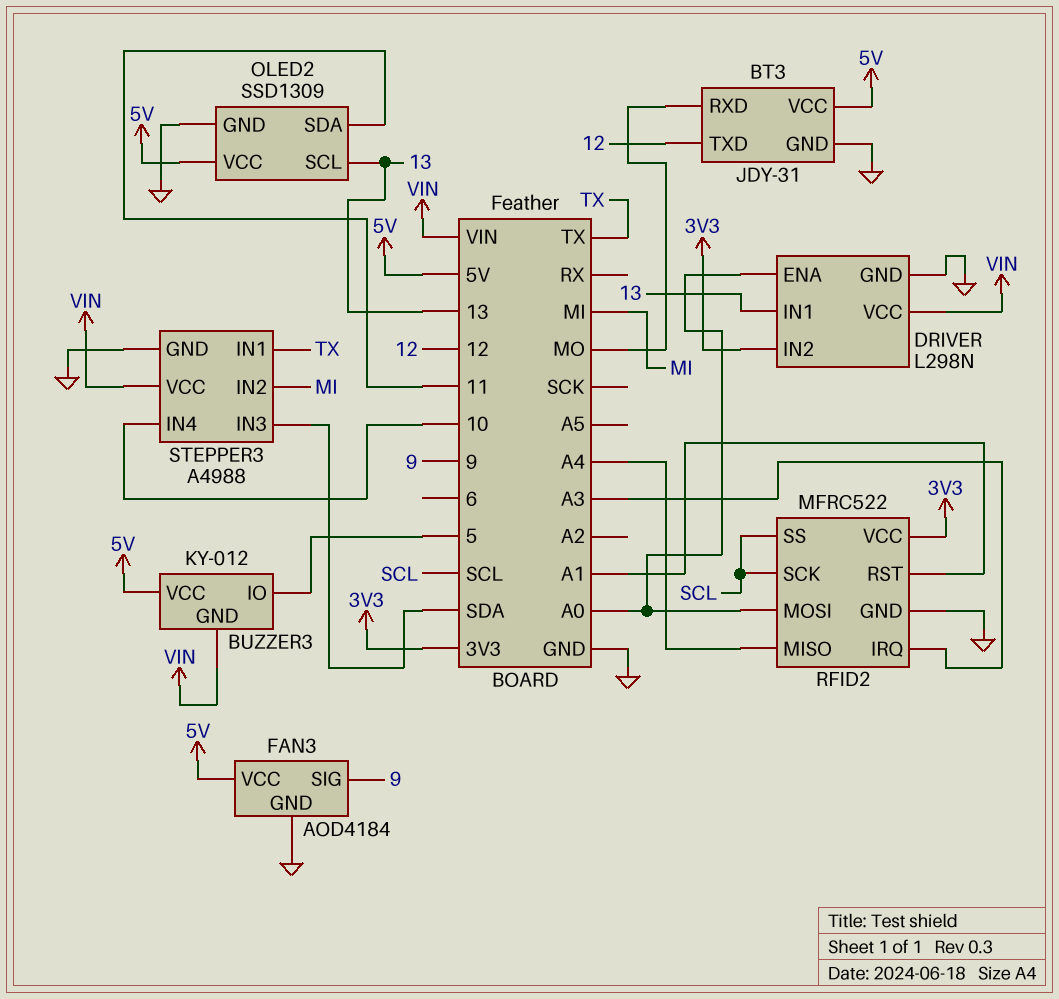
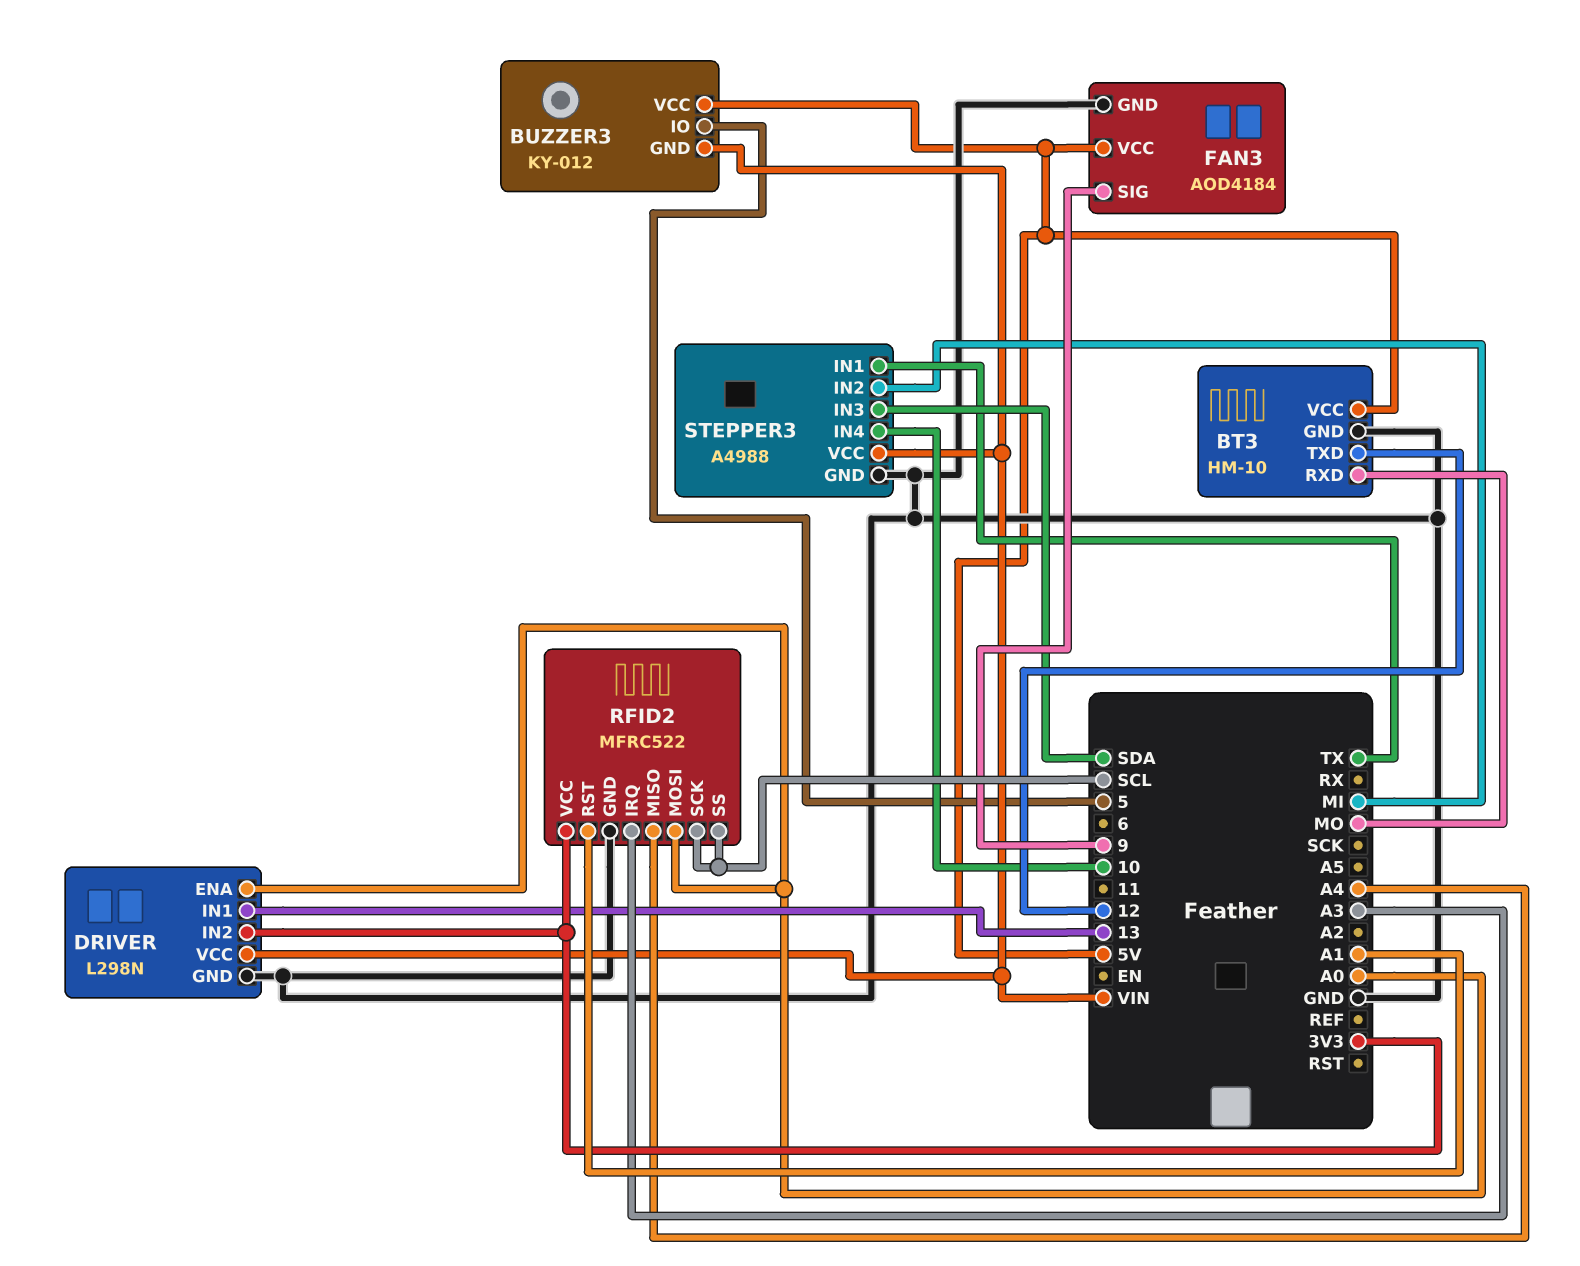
BT3: JDY-31 -> HM-10
OLED2: SSD1309 -> none
OLED2 pin GND: GND -> none
OLED2 pin SCL: 13 -> none
OLED2 pin SDA: 11 -> none
OLED2 pin VCC: 5V -> none

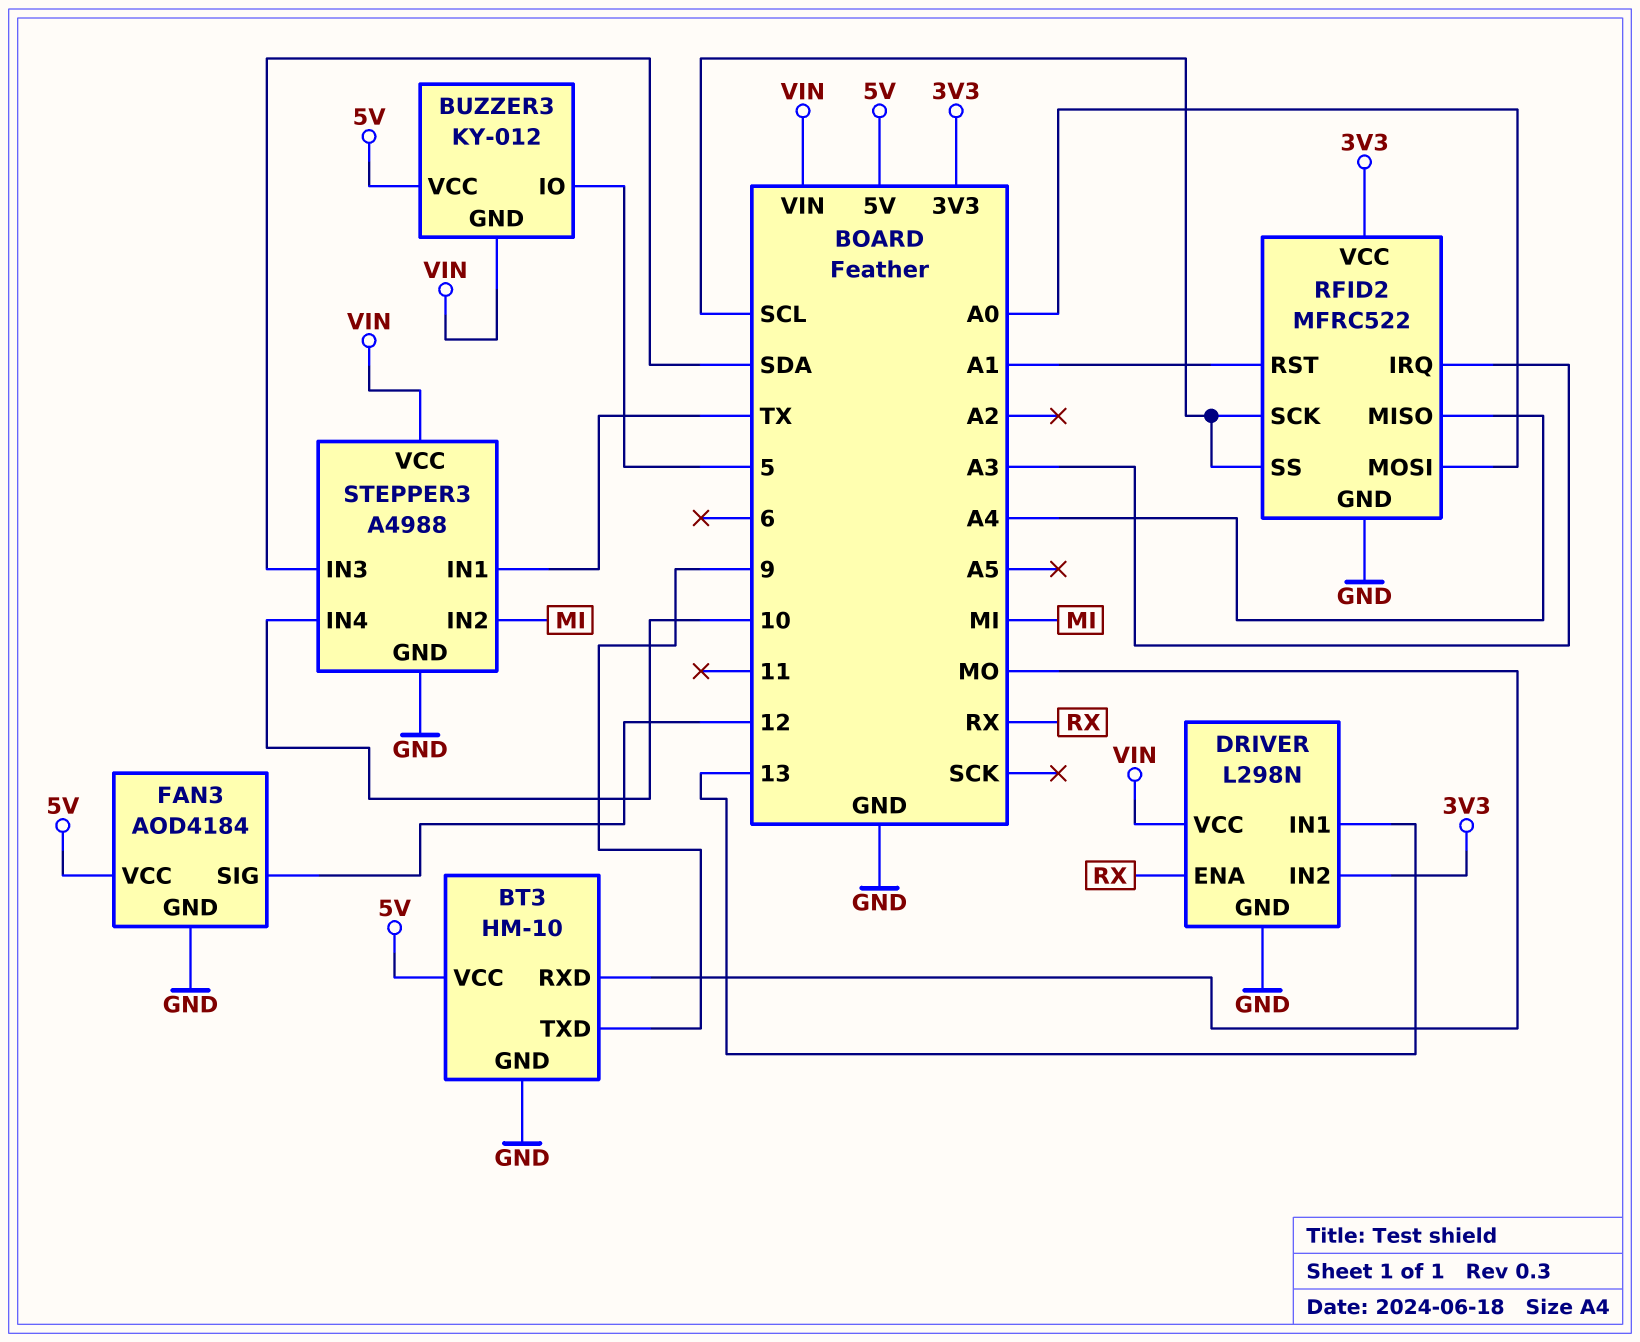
BT3 pin TXD: 12 -> 9
DRIVER pin ENA: A0 -> RX
FAN3 pin SIG: 9 -> 12

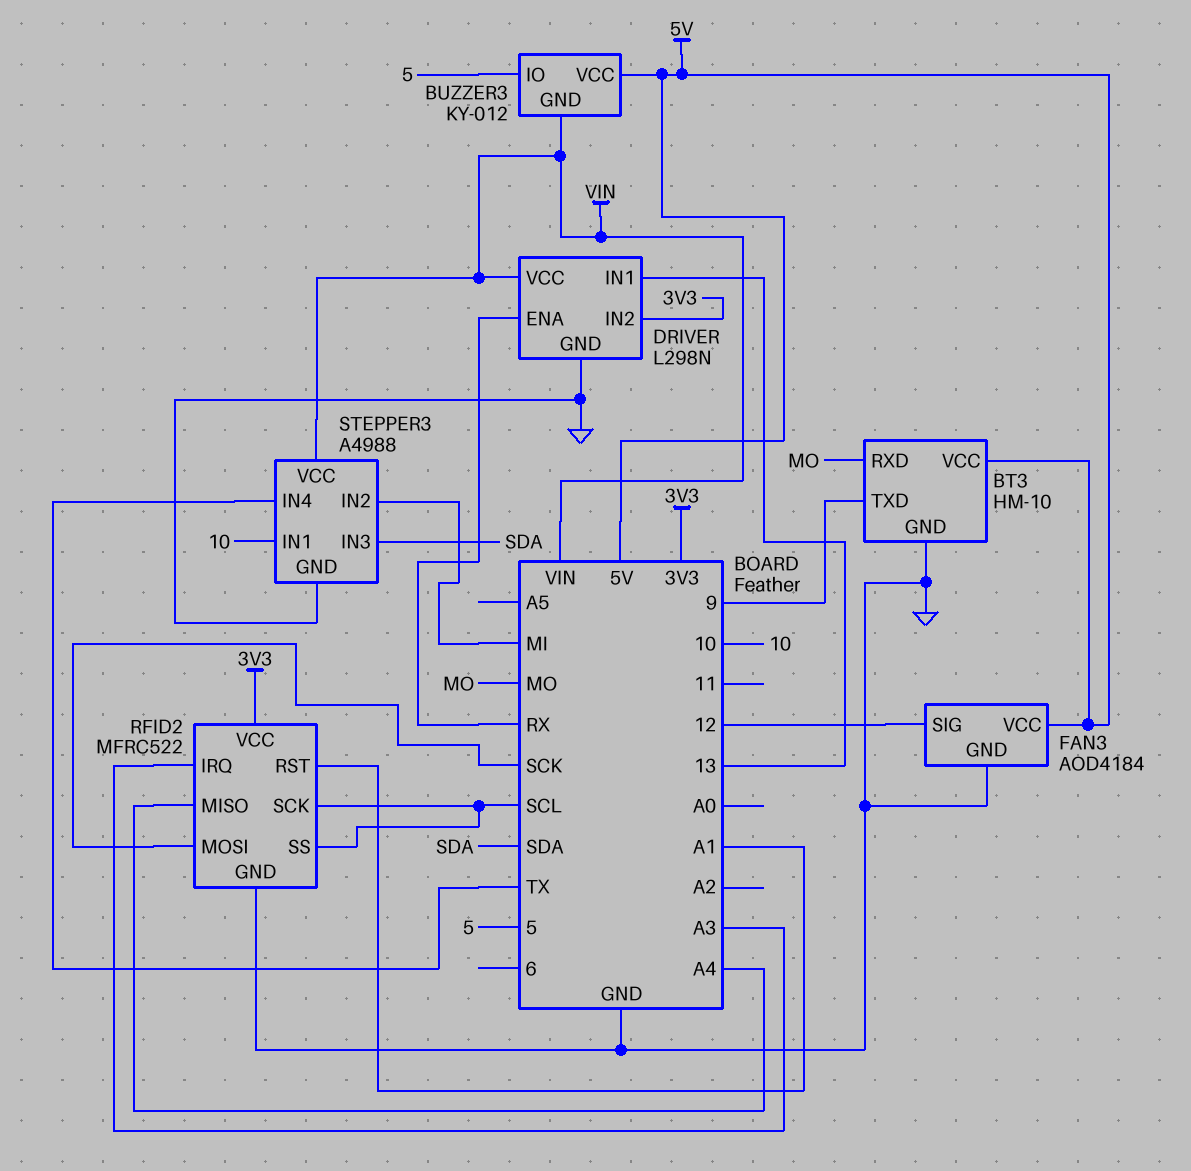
RFID2 pin MOSI: A0 -> SCK
STEPPER3 pin IN1: TX -> 10
STEPPER3 pin IN4: 10 -> TX

